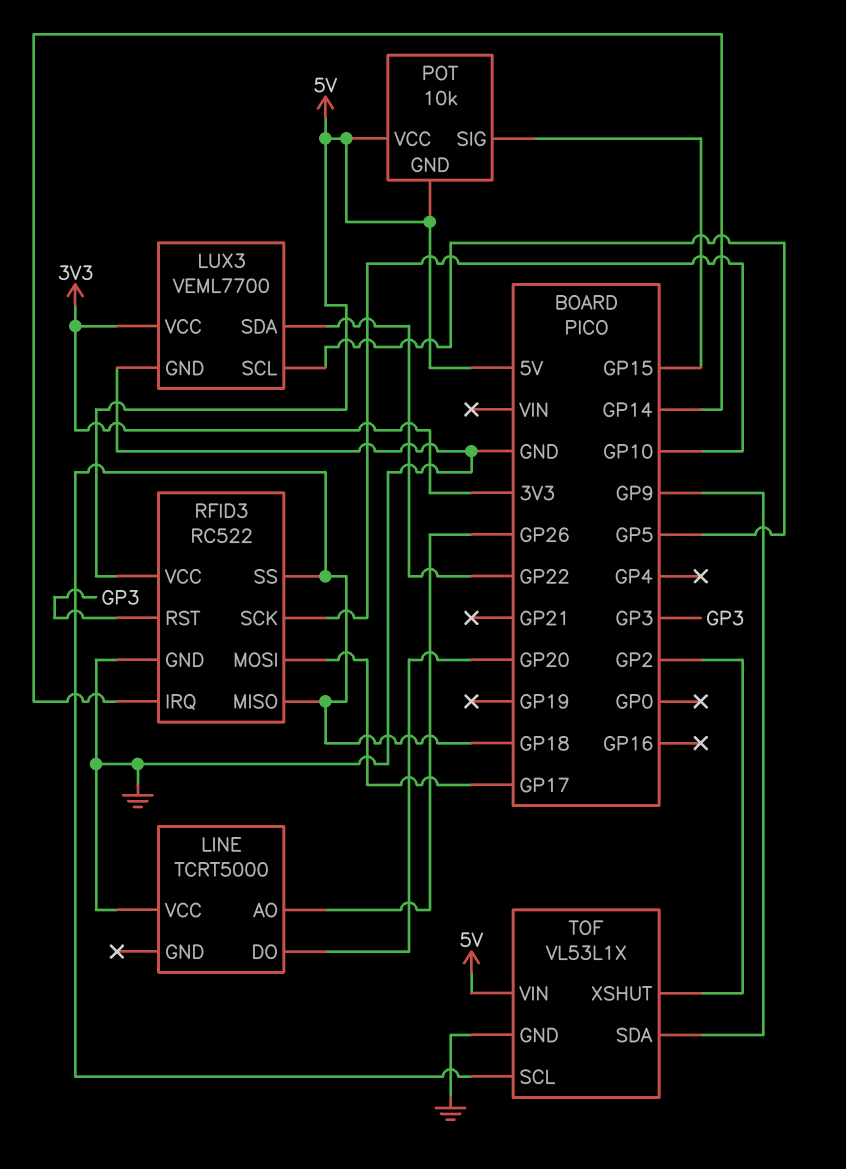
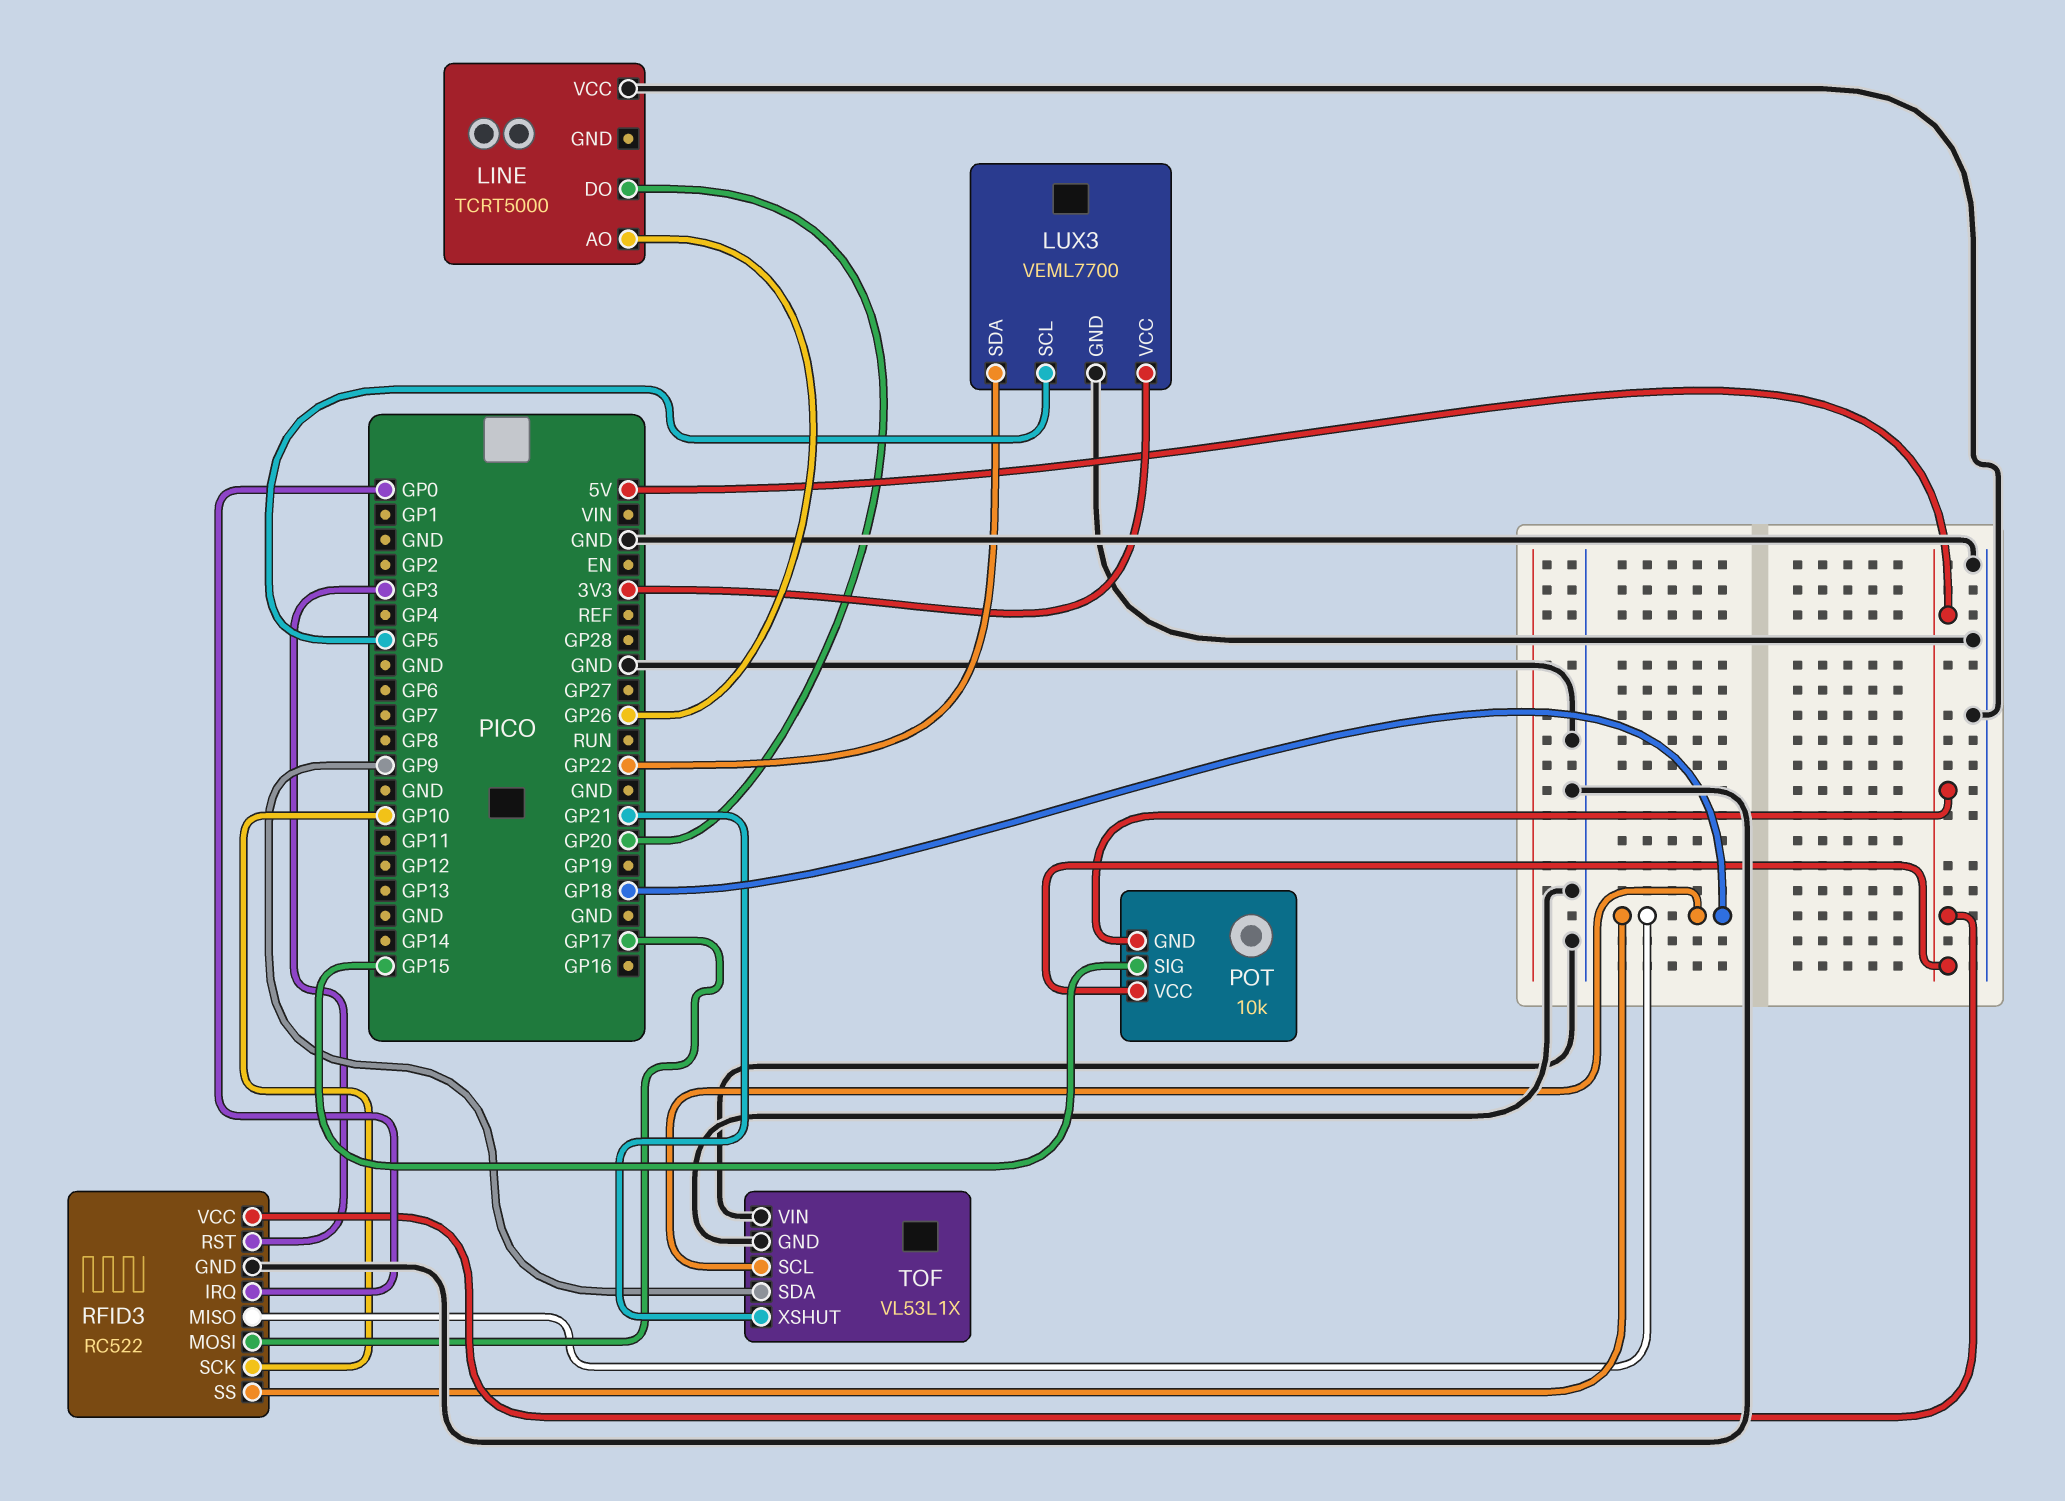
RFID3 pin IRQ: GP14 -> GP0
TOF pin VIN: 5V -> GND
TOF pin XSHUT: GP2 -> GP21

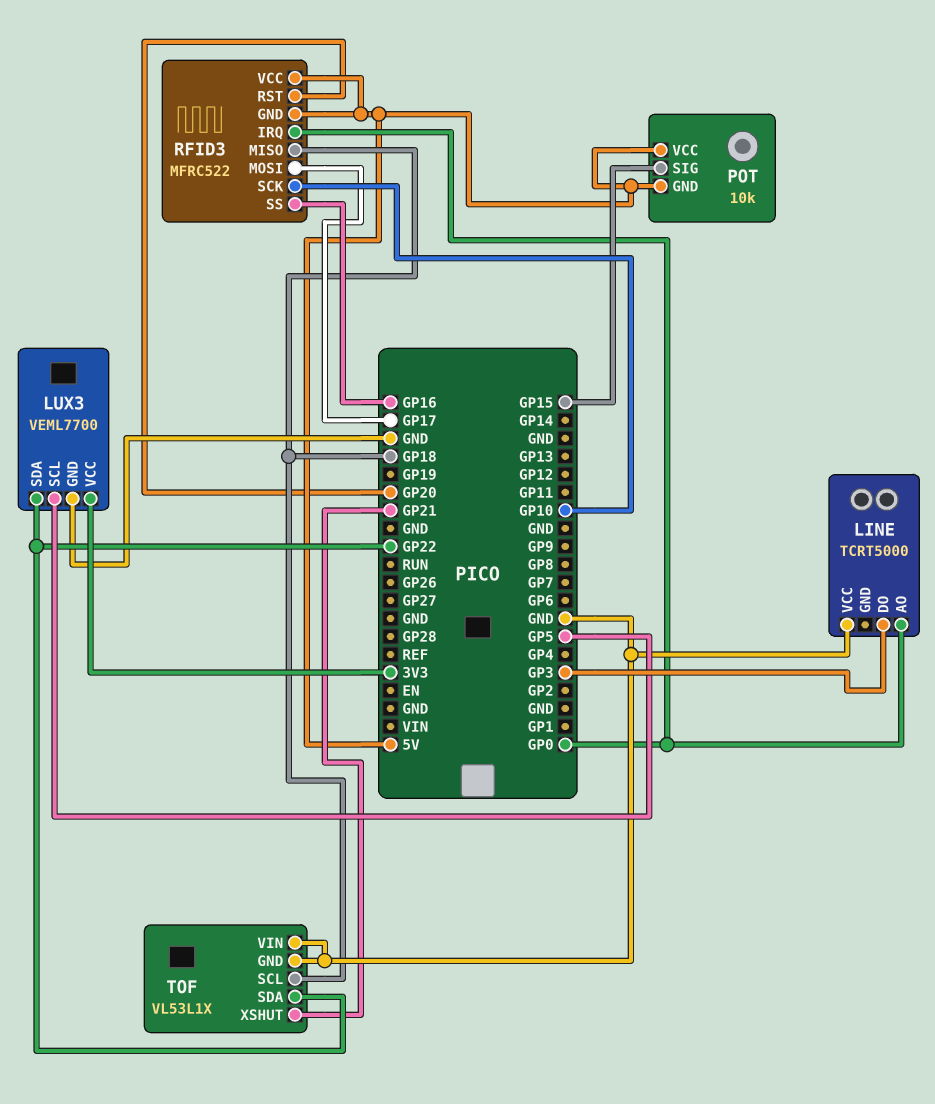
LINE pin AO: GP26 -> GP0
LINE pin DO: GP20 -> GP3
RFID3: RC522 -> MFRC522
RFID3 pin GND: GND -> 5V
RFID3 pin RST: GP3 -> GP20
RFID3 pin SS: GP18 -> GP16
TOF pin SDA: GP9 -> GP22

